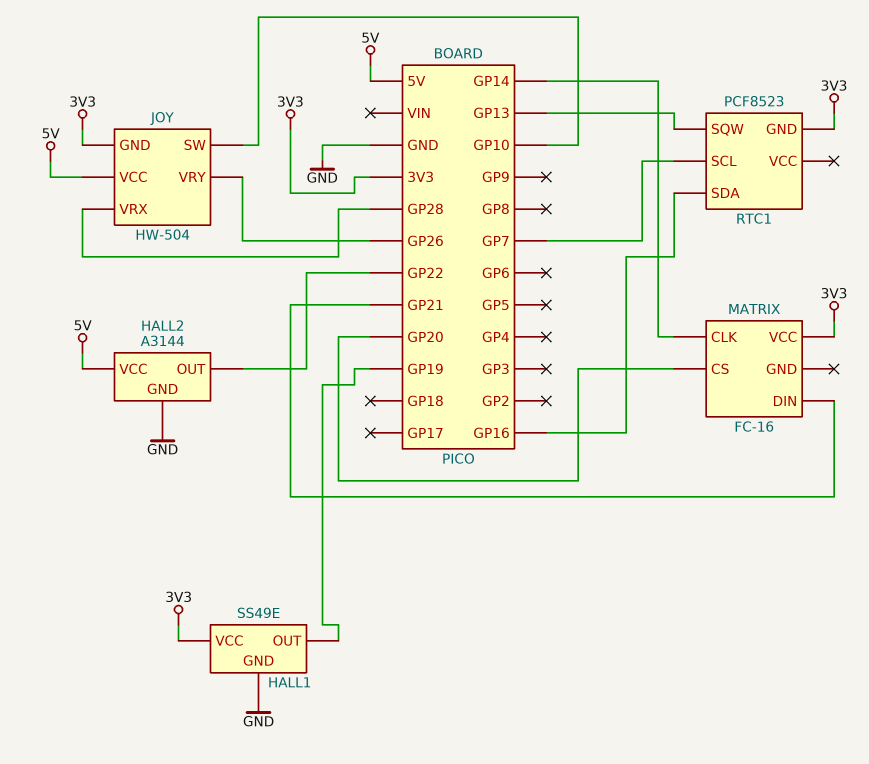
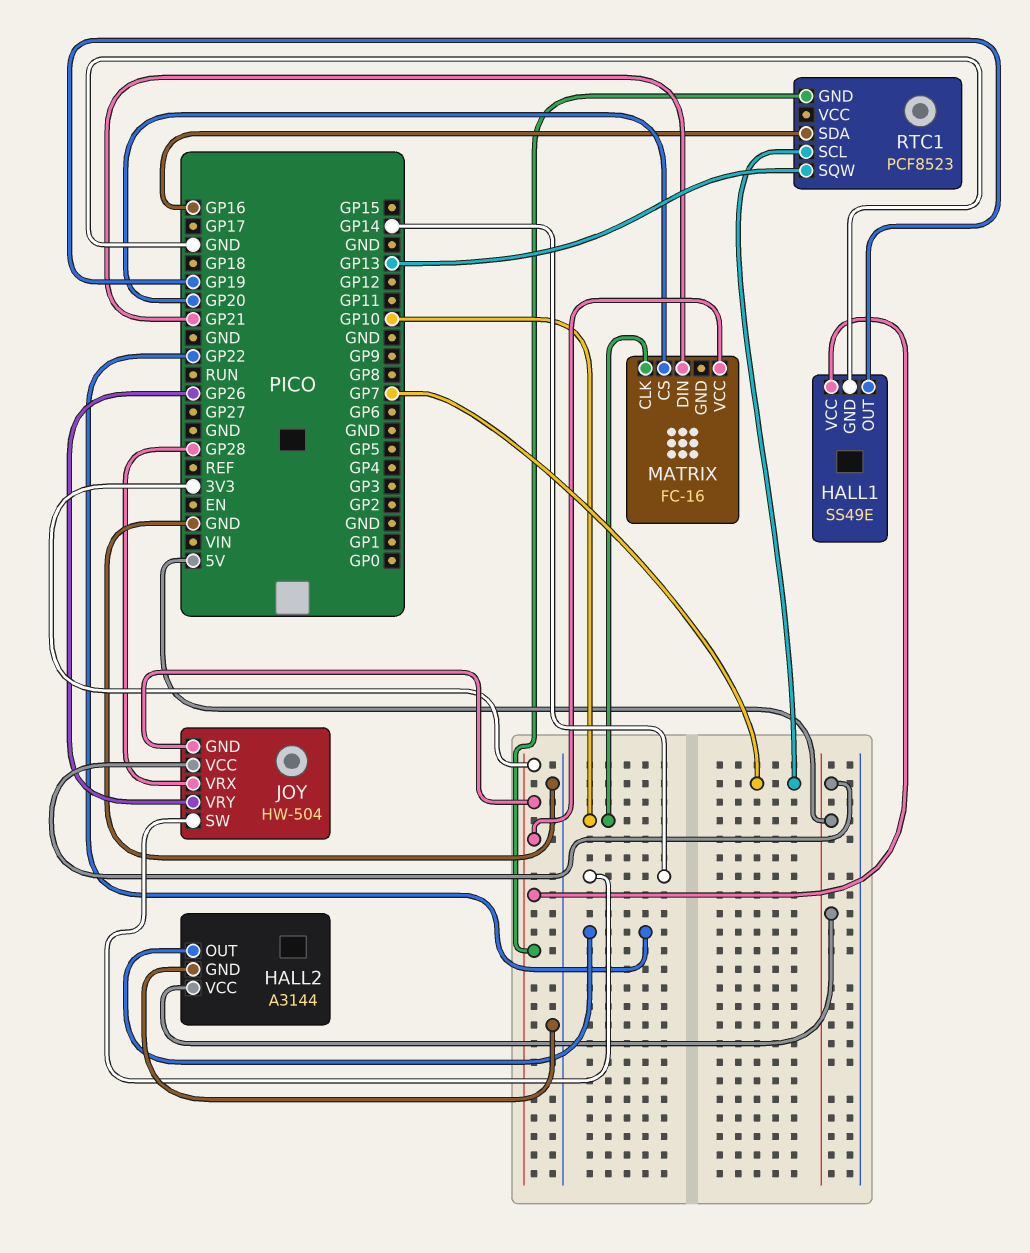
JOY pin SW: GP10 -> GP14
MATRIX pin CLK: GP14 -> GP10

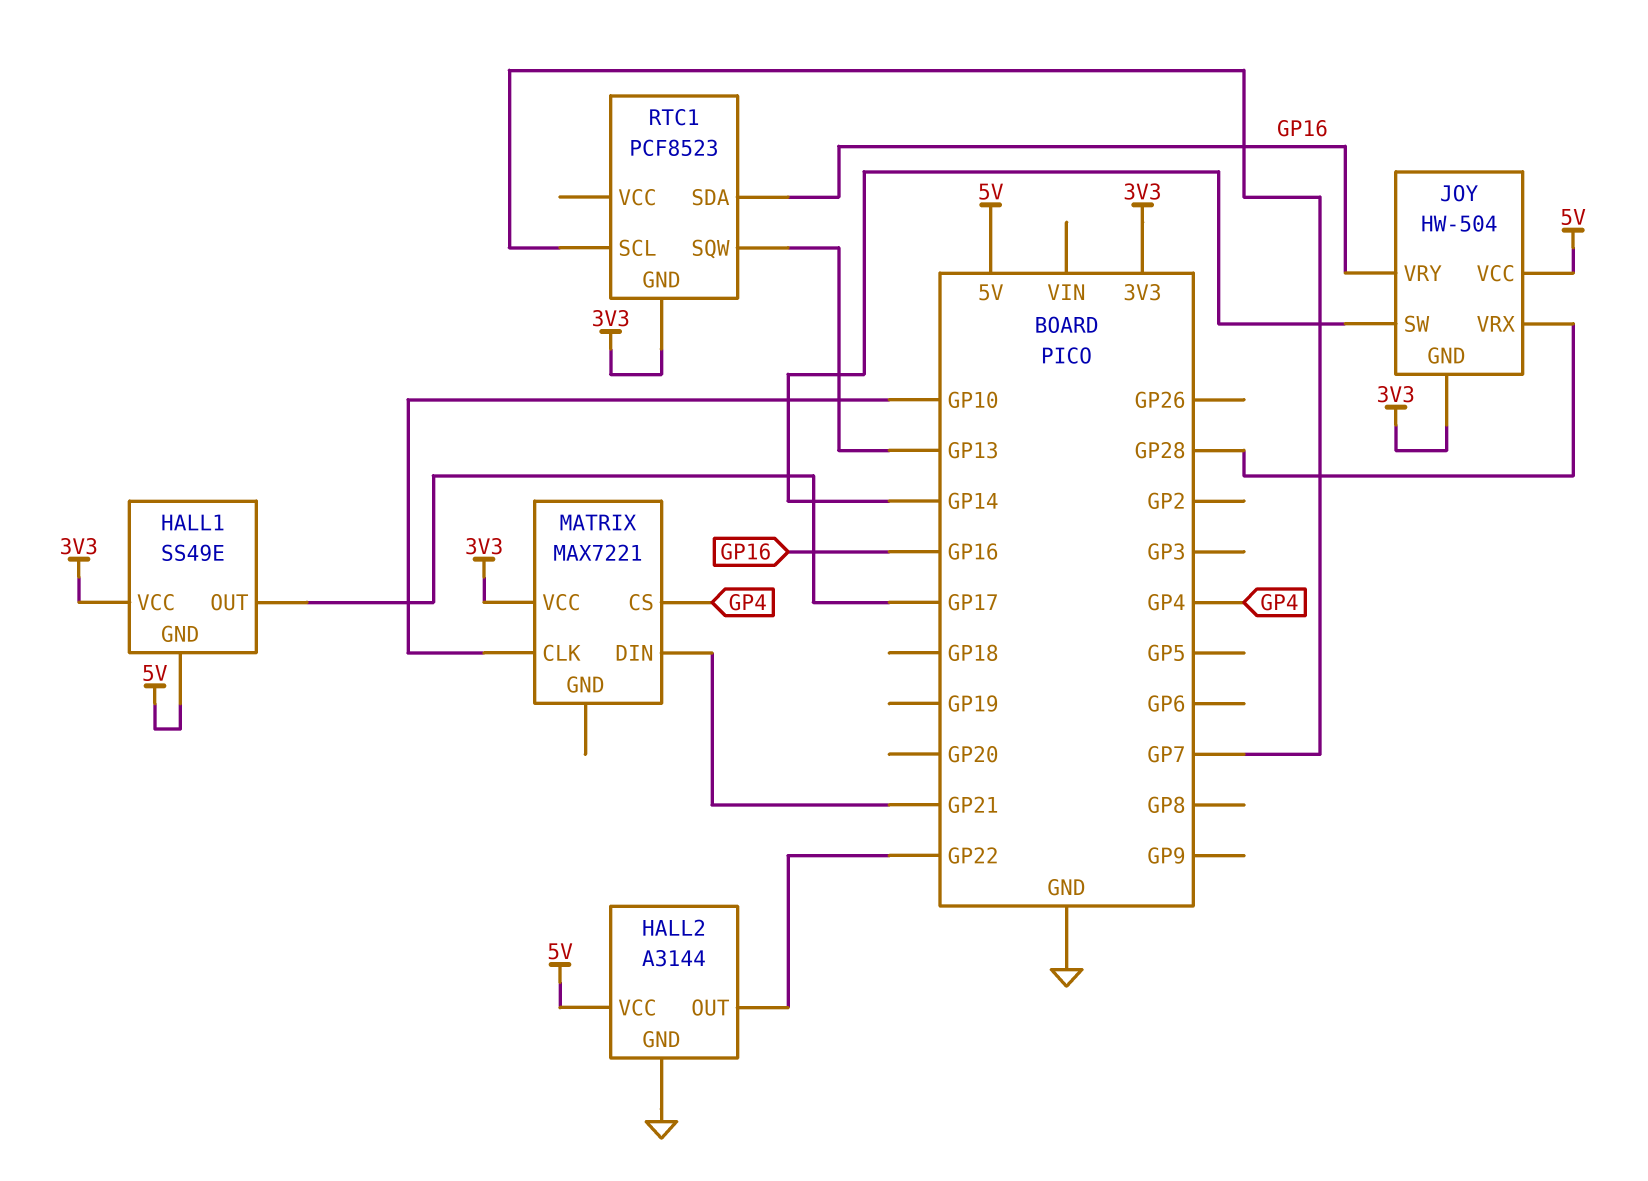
HALL1 pin GND: GND -> 5V
HALL1 pin OUT: GP19 -> GP17
JOY pin VRY: GP26 -> GP16
MATRIX: FC-16 -> MAX7221
MATRIX pin CS: GP20 -> GP4

